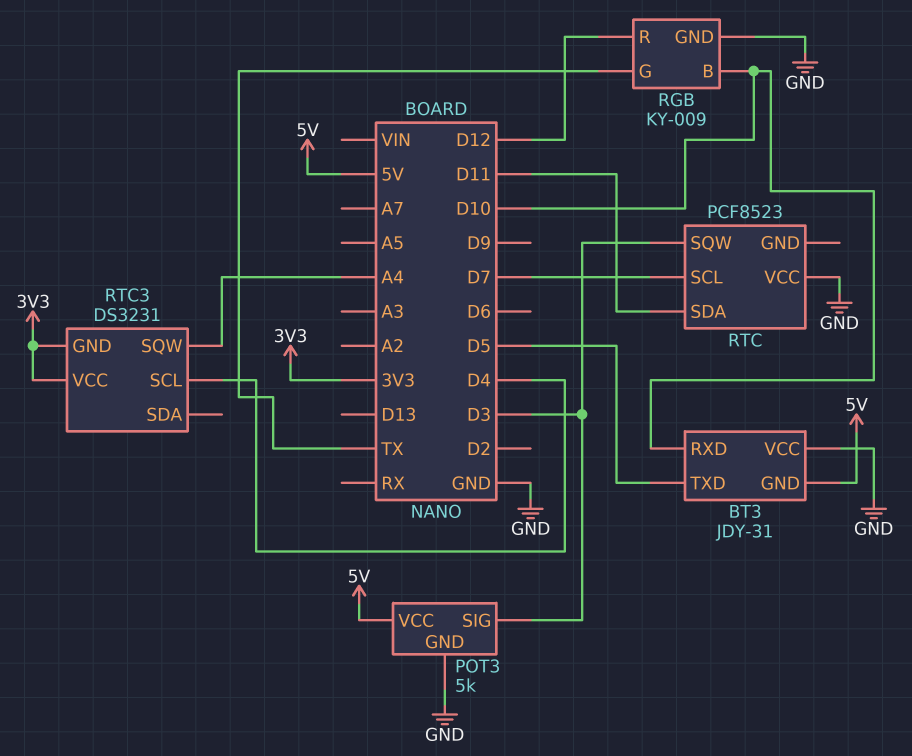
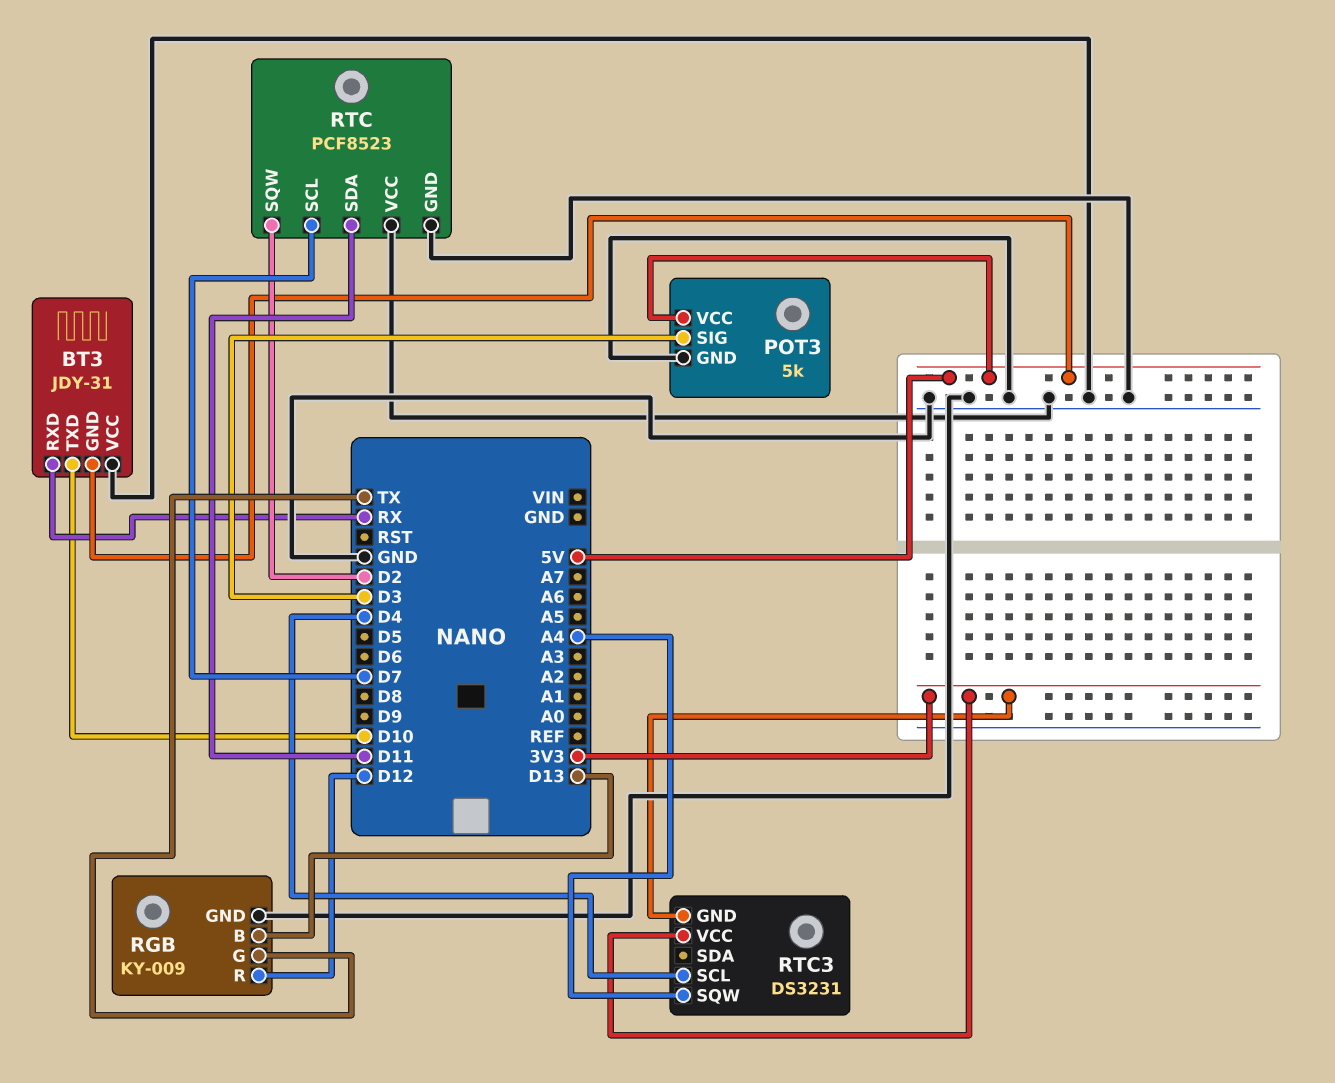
BT3 pin RXD: D10 -> RX
BT3 pin TXD: D5 -> D10
RGB pin B: D10 -> D13
RTC pin GND: none -> GND
RTC pin SQW: D3 -> D2

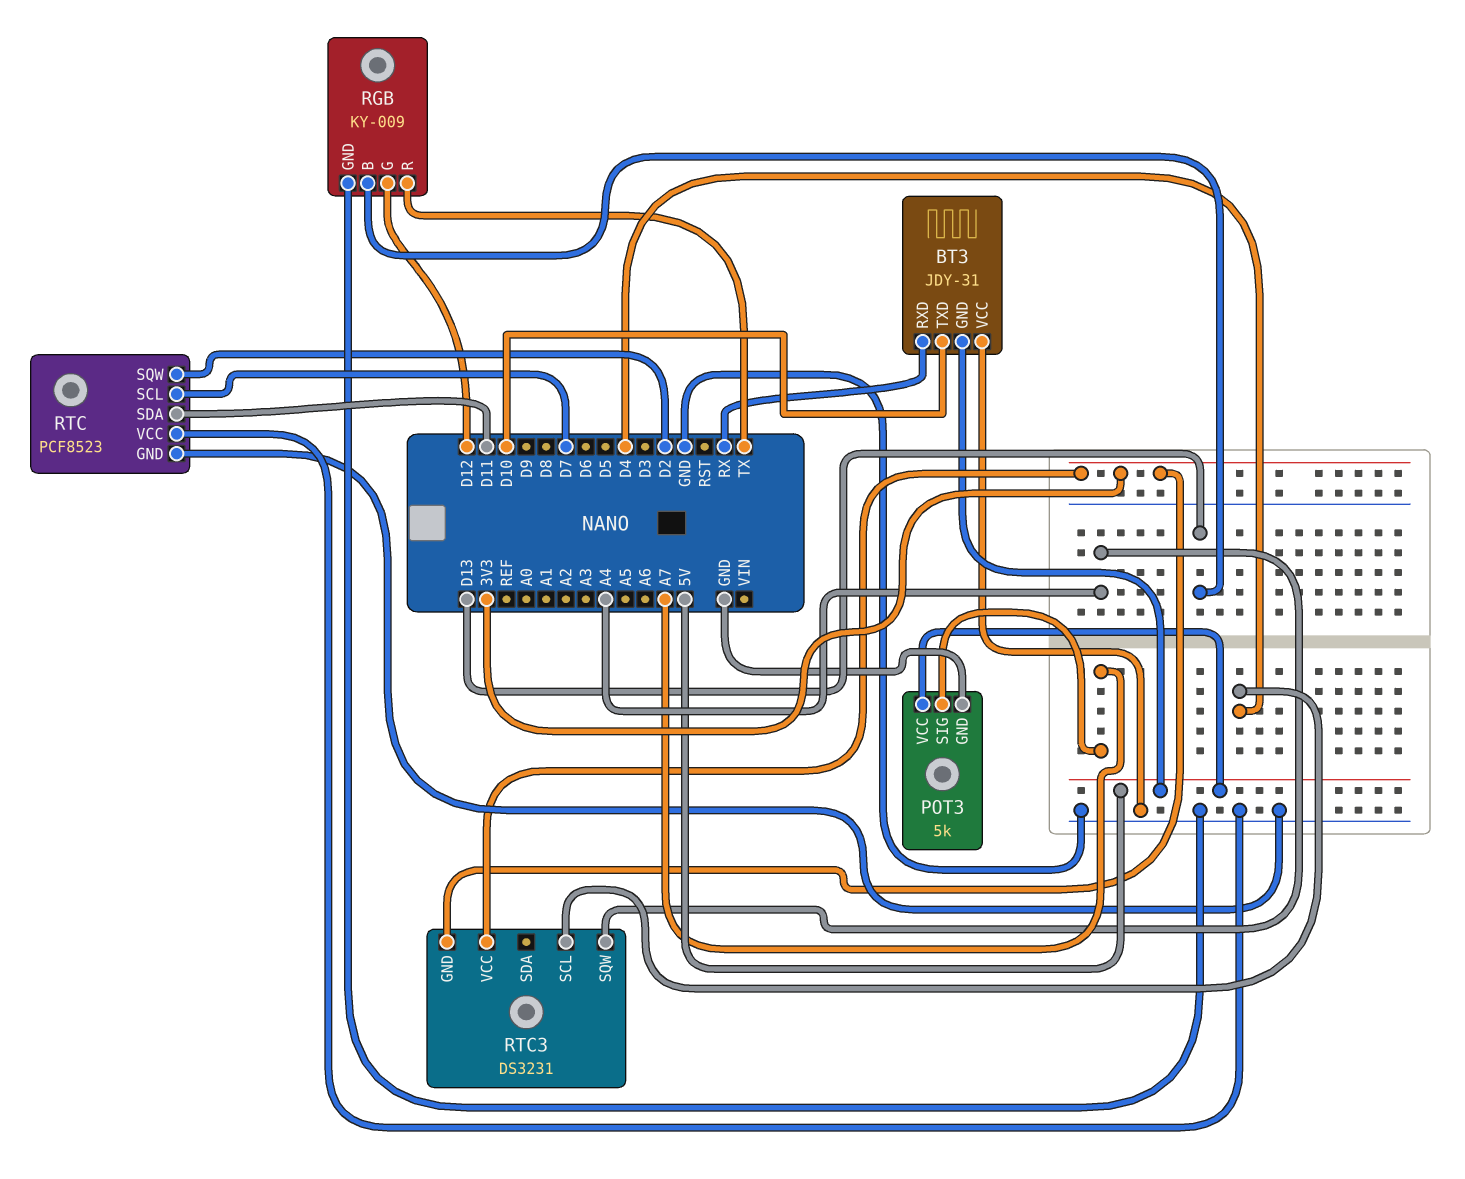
POT3 pin SIG: D3 -> A7
RGB pin G: TX -> D12
RGB pin R: D12 -> TX

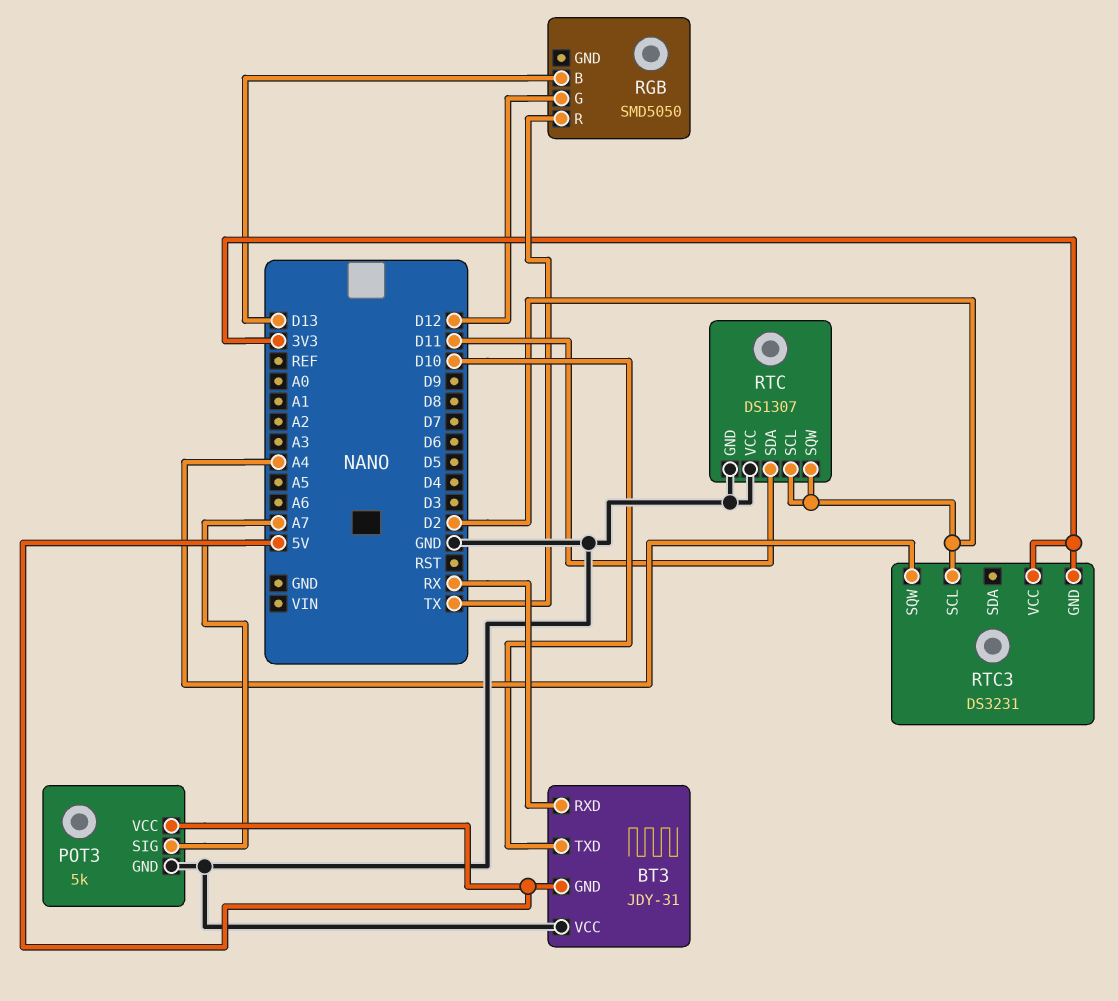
RGB: KY-009 -> SMD5050
RGB pin GND: GND -> none
RTC: PCF8523 -> DS1307
RTC pin SCL: D7 -> D2
RTC3 pin SCL: D4 -> D2

